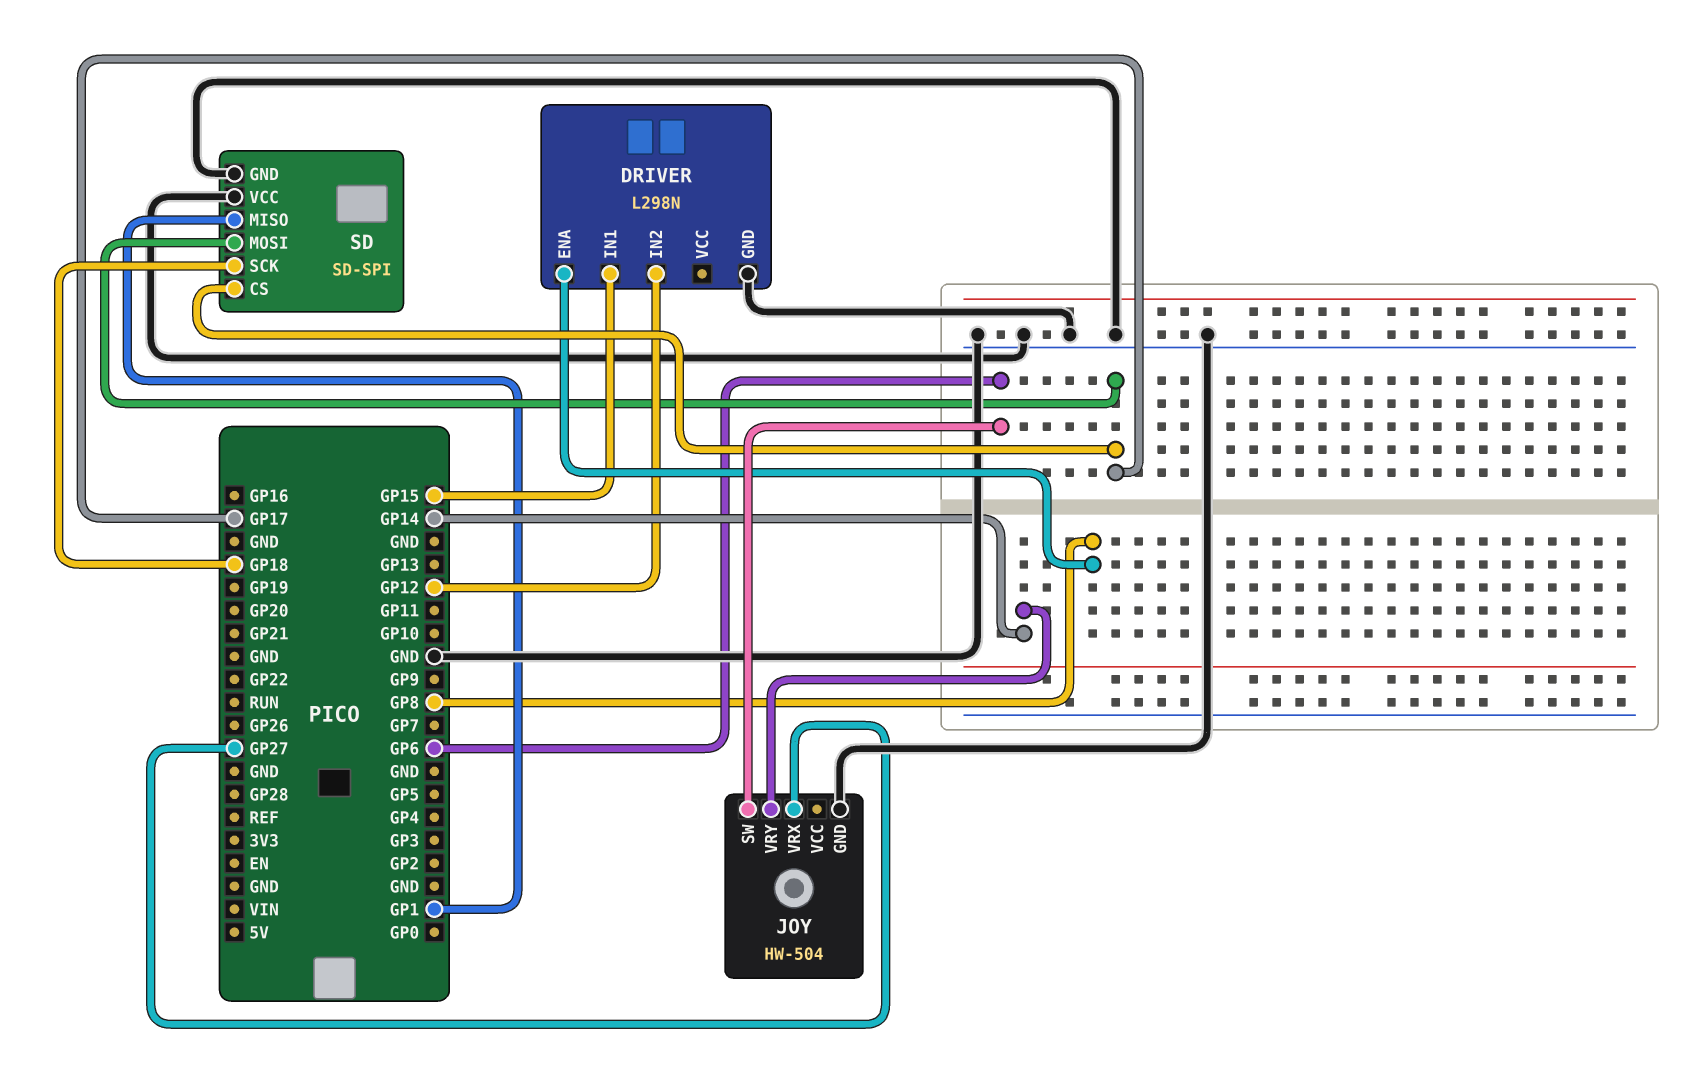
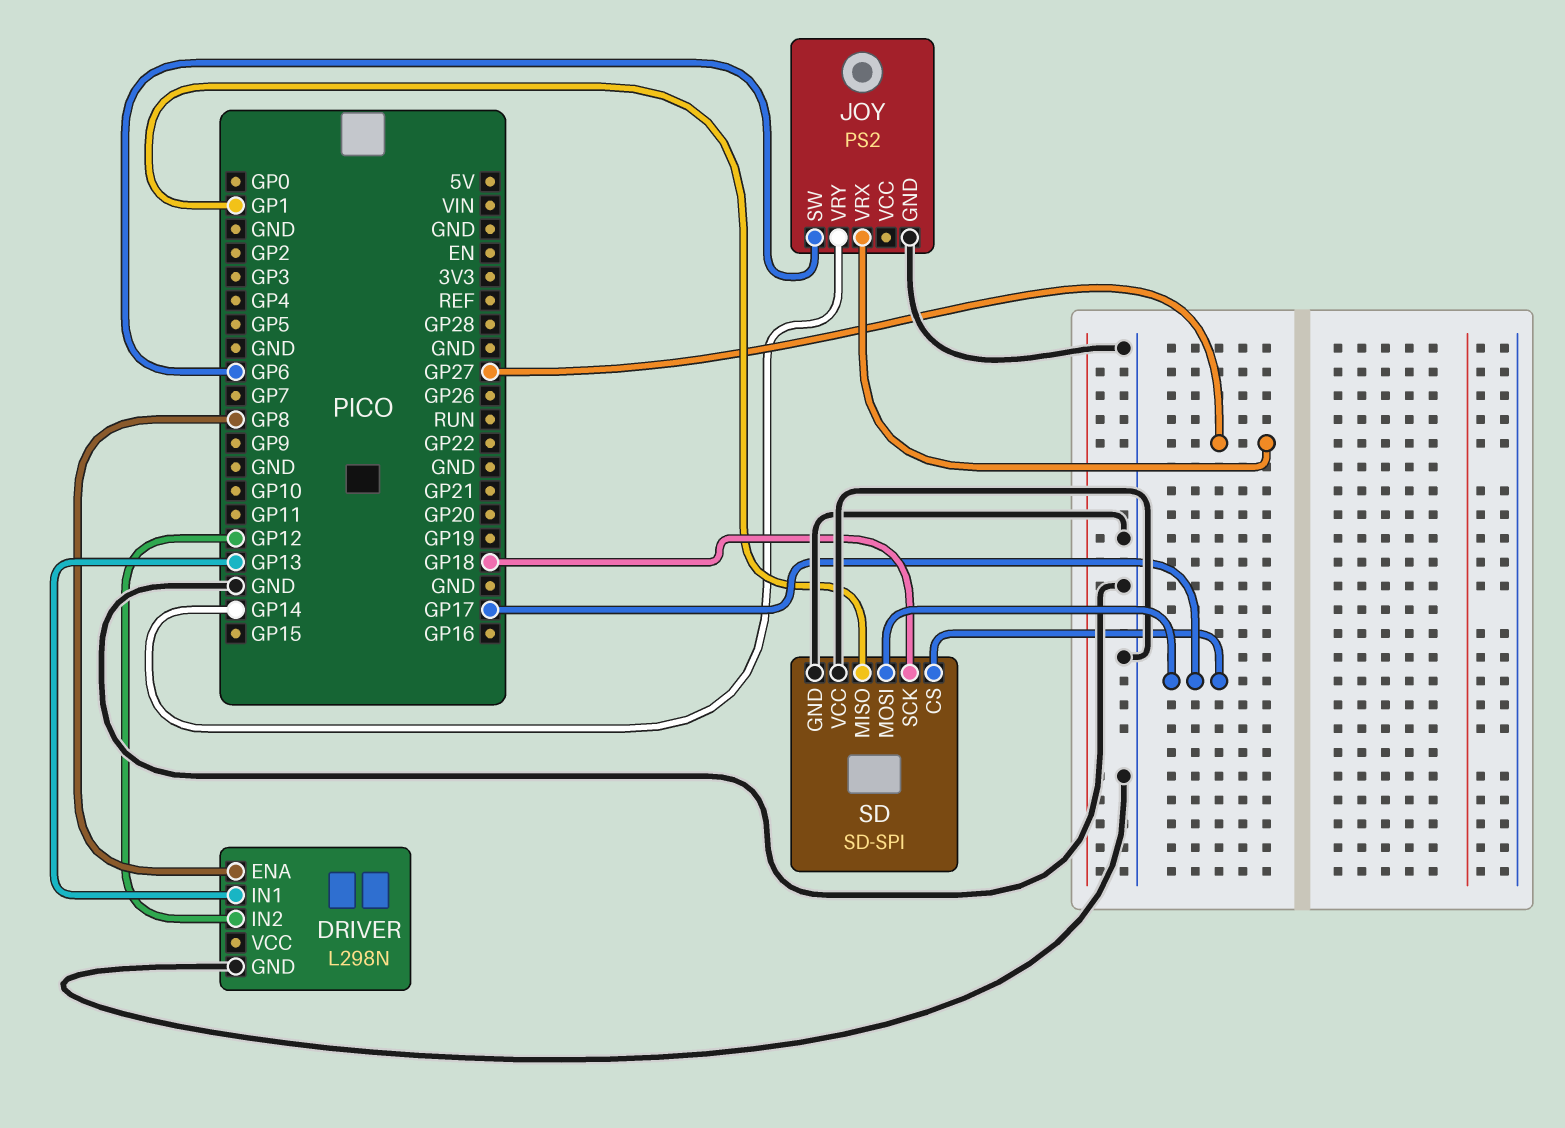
DRIVER pin IN1: GP15 -> GP13
JOY: HW-504 -> PS2

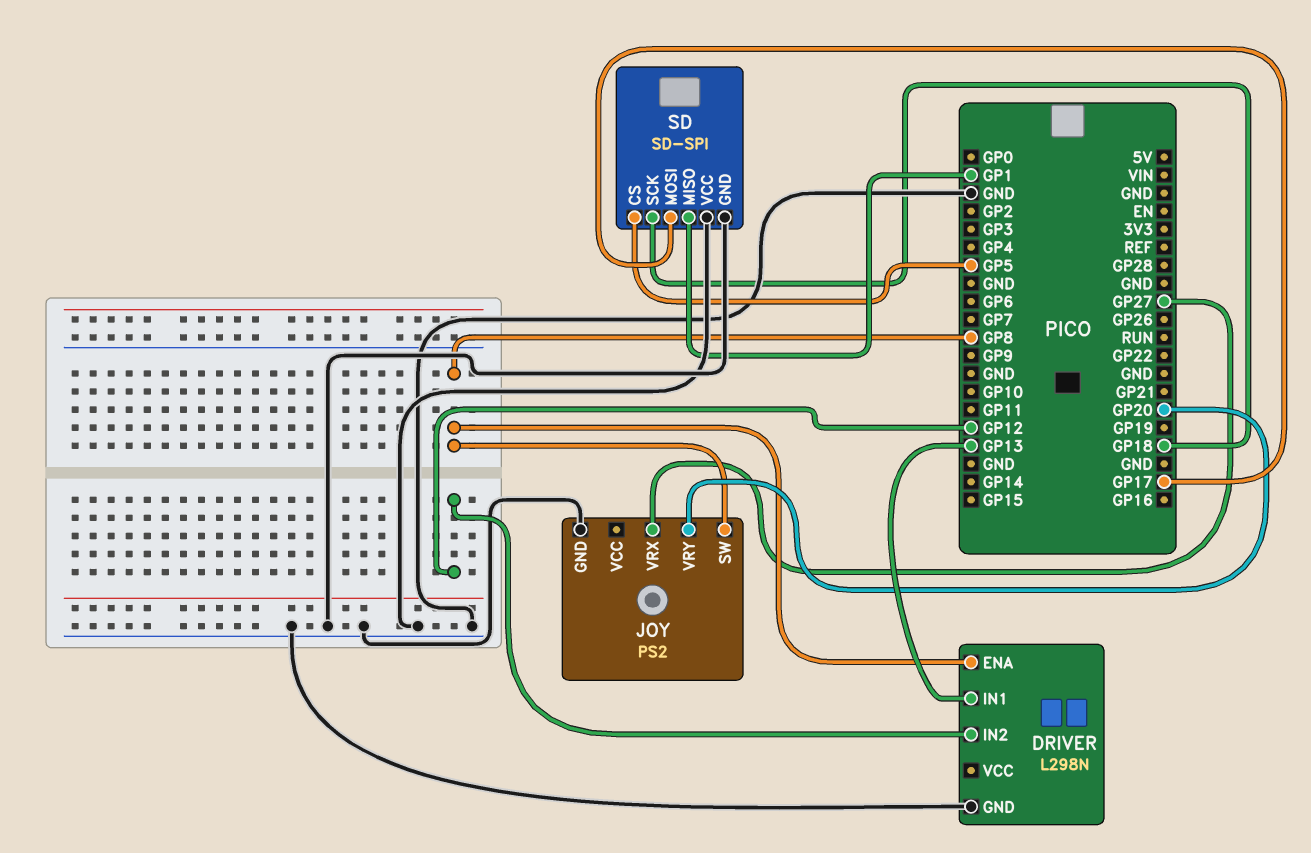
JOY pin SW: GP6 -> GP8
JOY pin VRY: GP14 -> GP20
SD pin CS: GP17 -> GP5

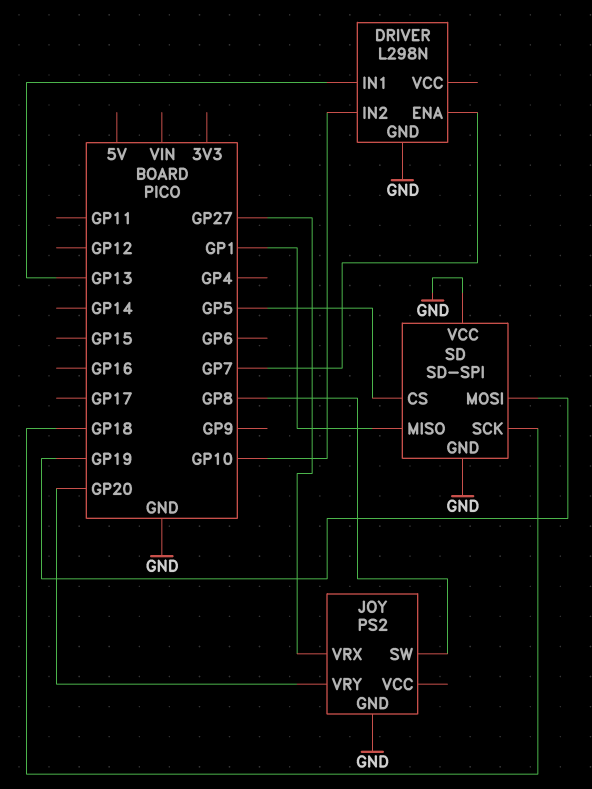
DRIVER pin ENA: GP8 -> GP7
DRIVER pin IN2: GP12 -> GP10
SD pin MOSI: GP17 -> GP19

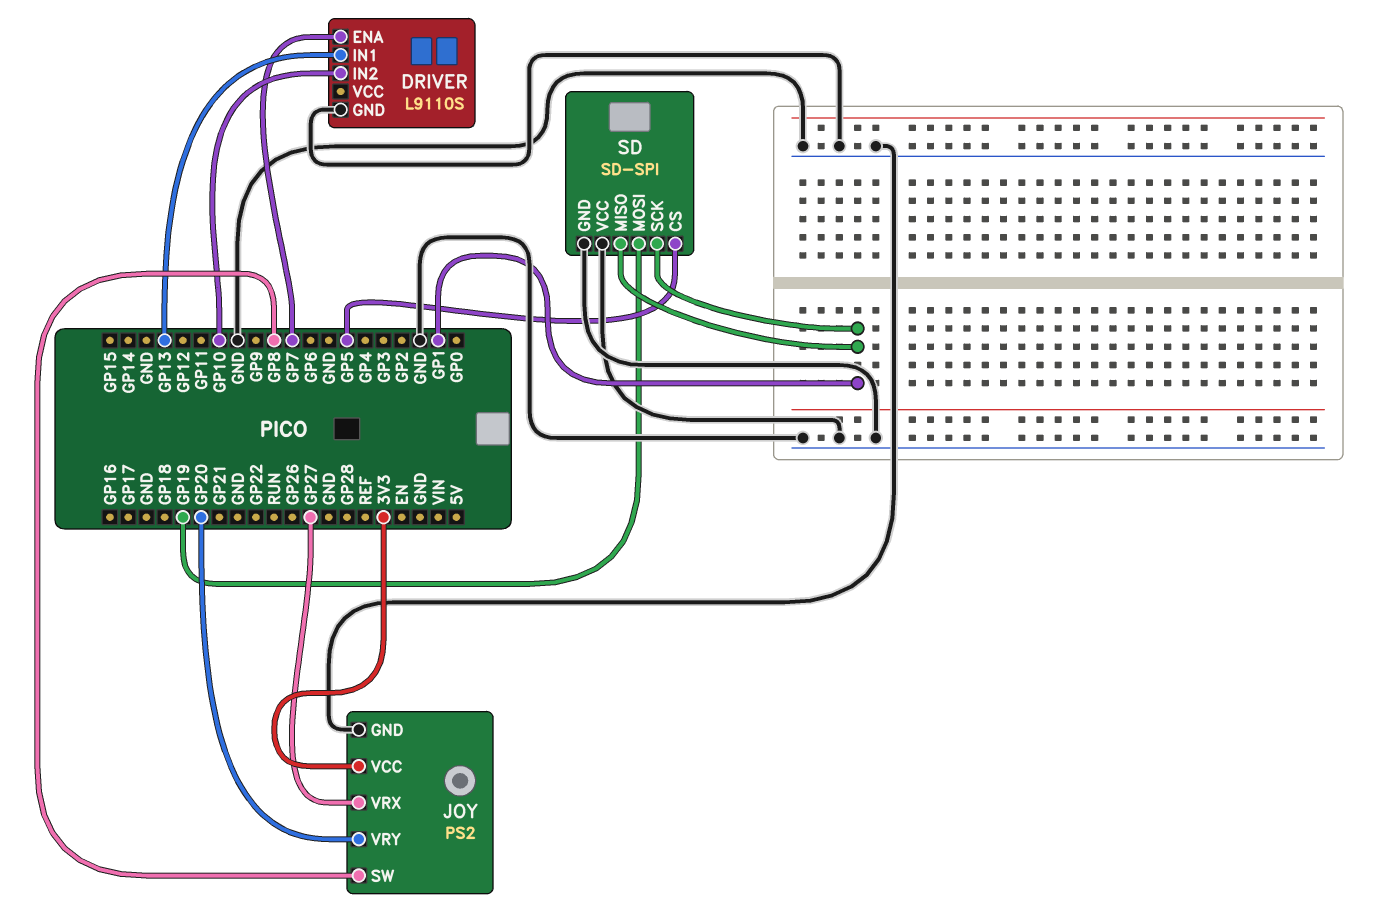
DRIVER: L298N -> L9110S
JOY pin VCC: none -> 3V3
SD pin SCK: GP18 -> GP1

